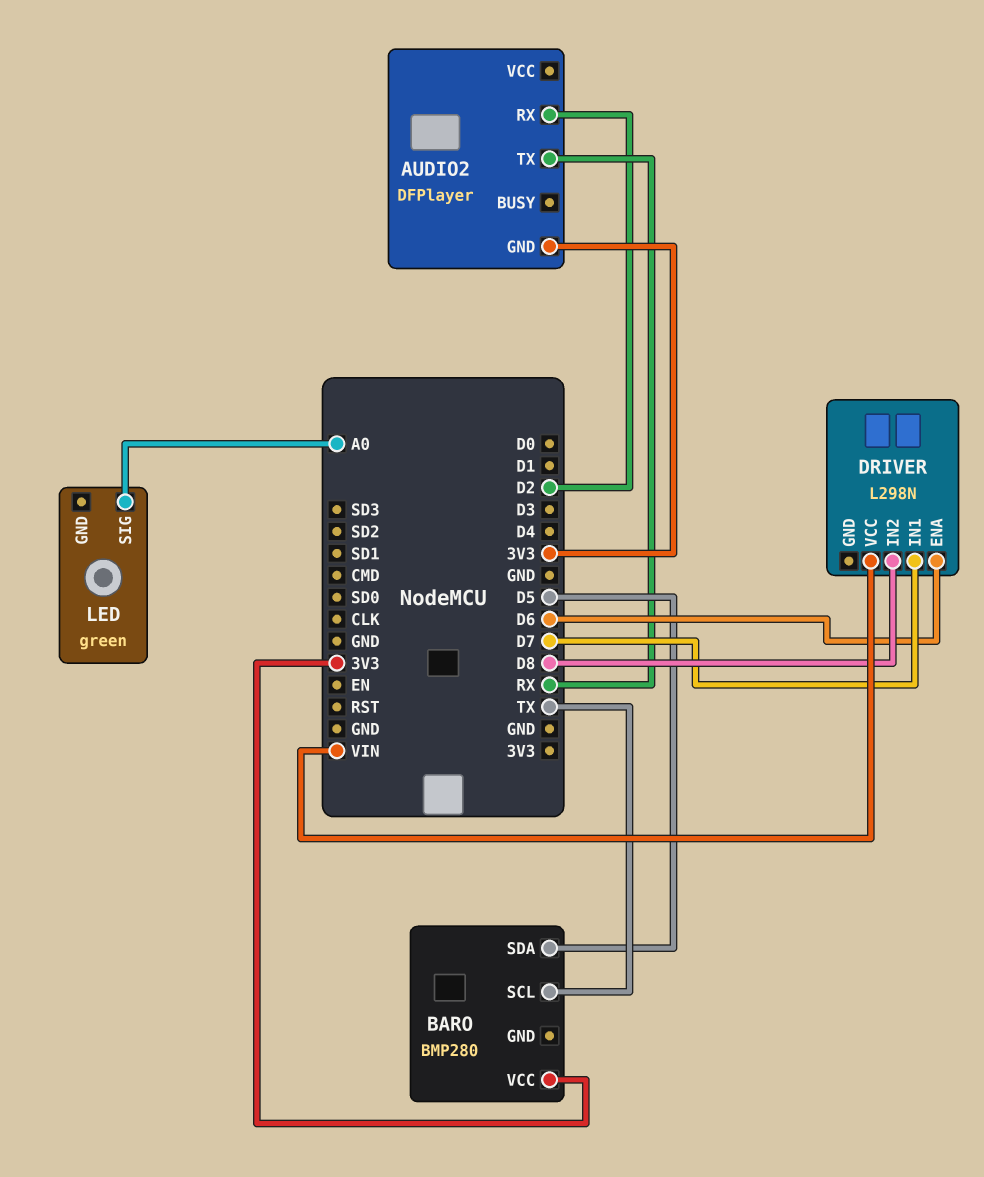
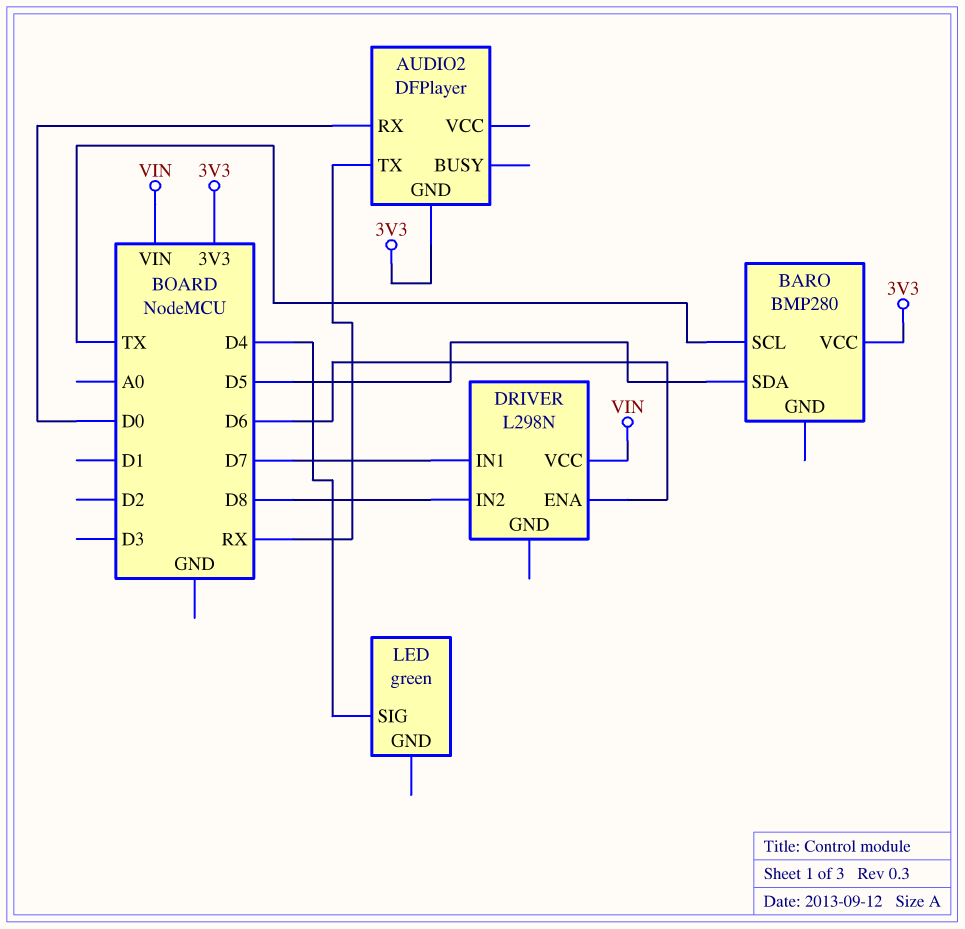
AUDIO2 pin RX: D2 -> D0
LED pin SIG: A0 -> D4

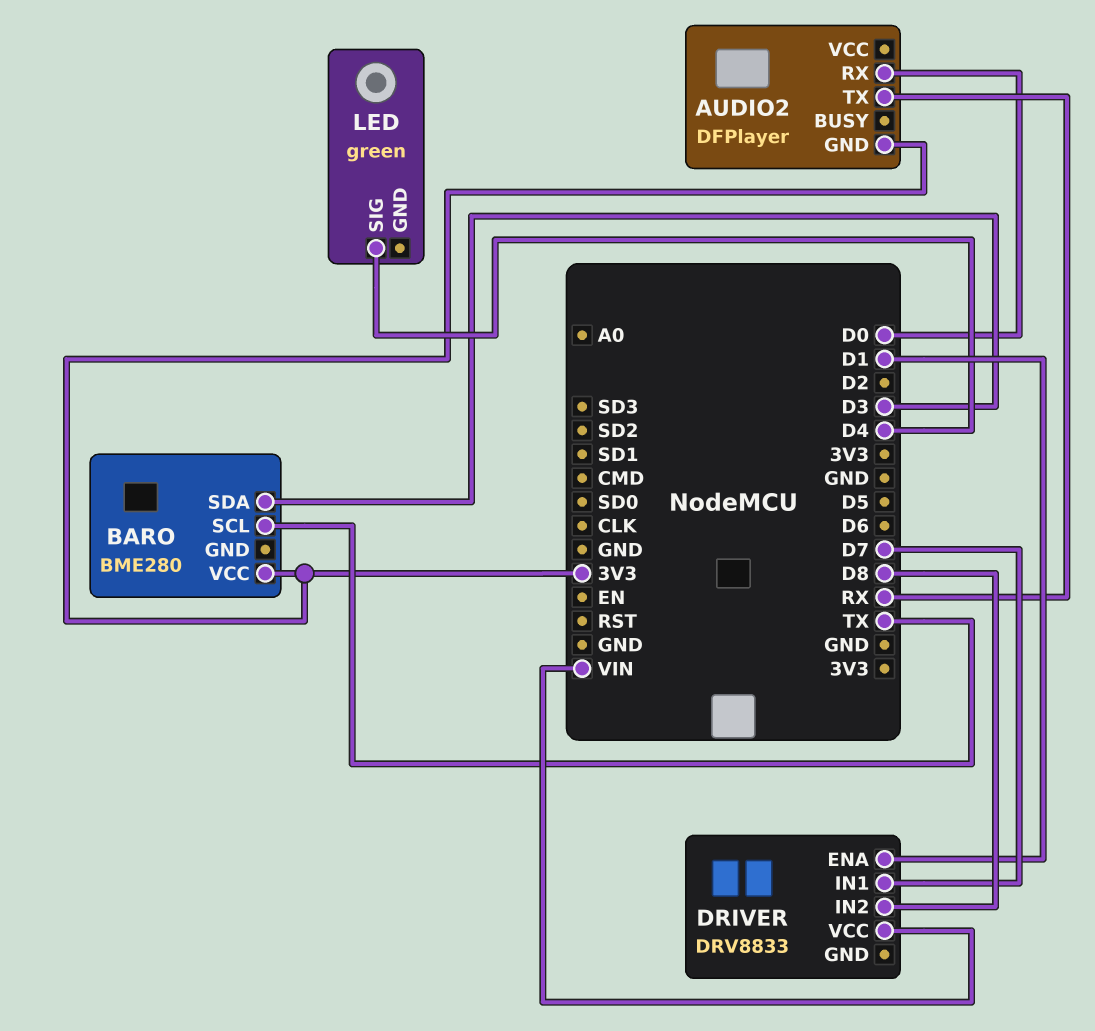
BARO: BMP280 -> BME280
BARO pin SDA: D5 -> D3
DRIVER: L298N -> DRV8833
DRIVER pin ENA: D6 -> D1

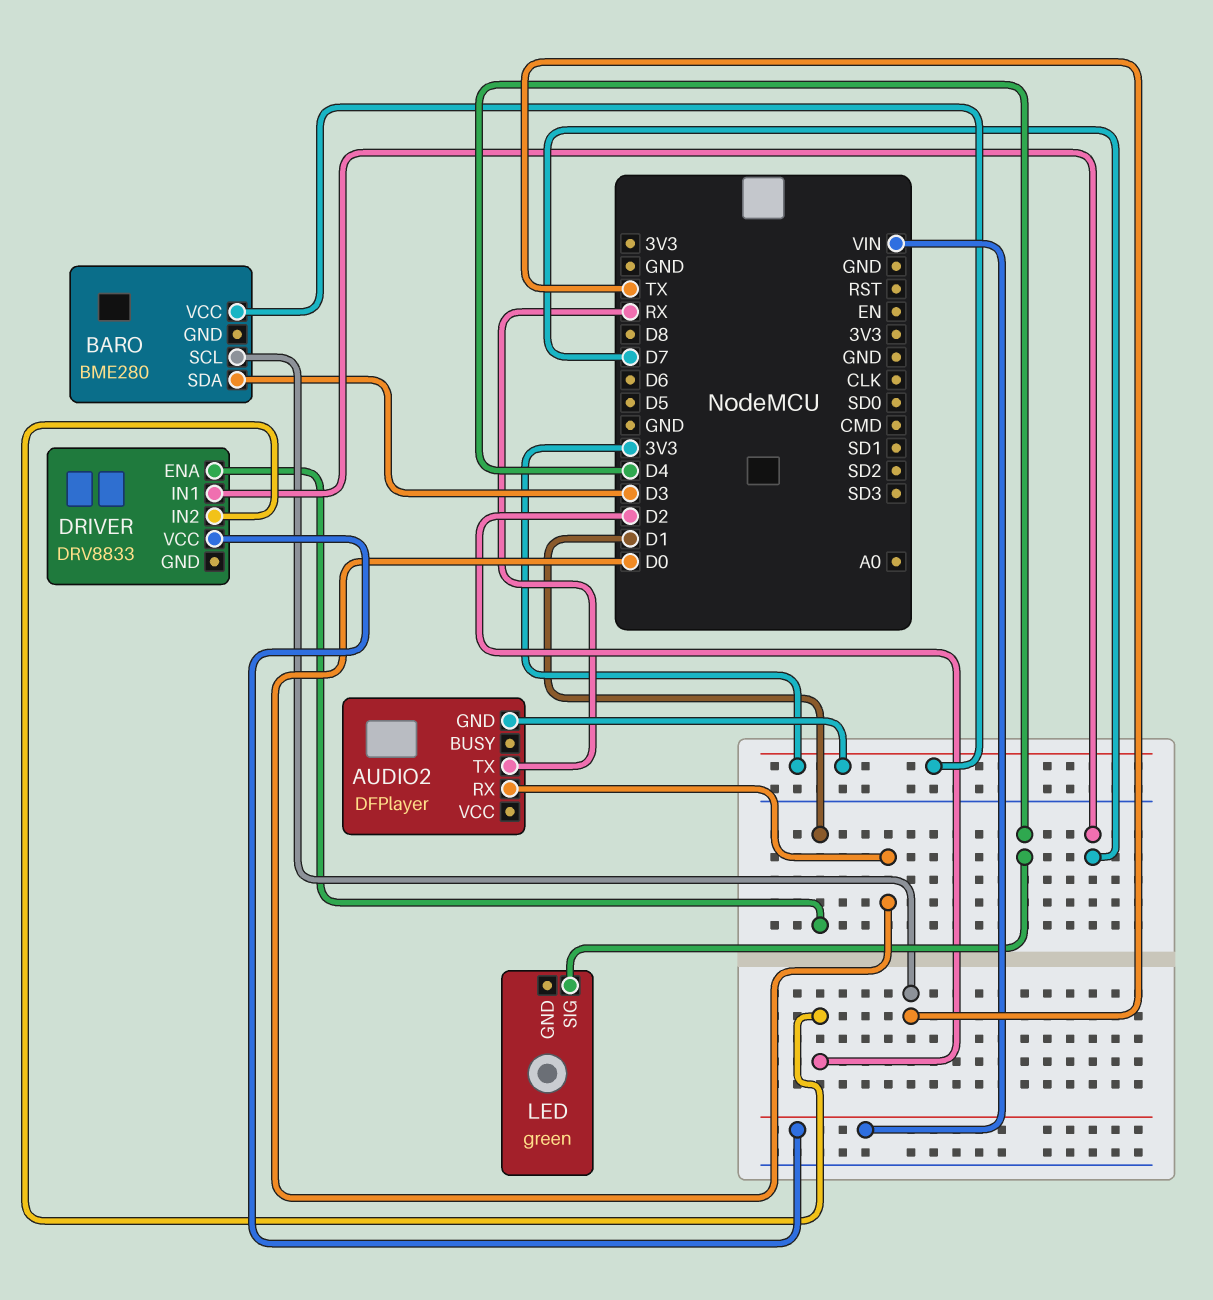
DRIVER pin IN2: D8 -> D2

